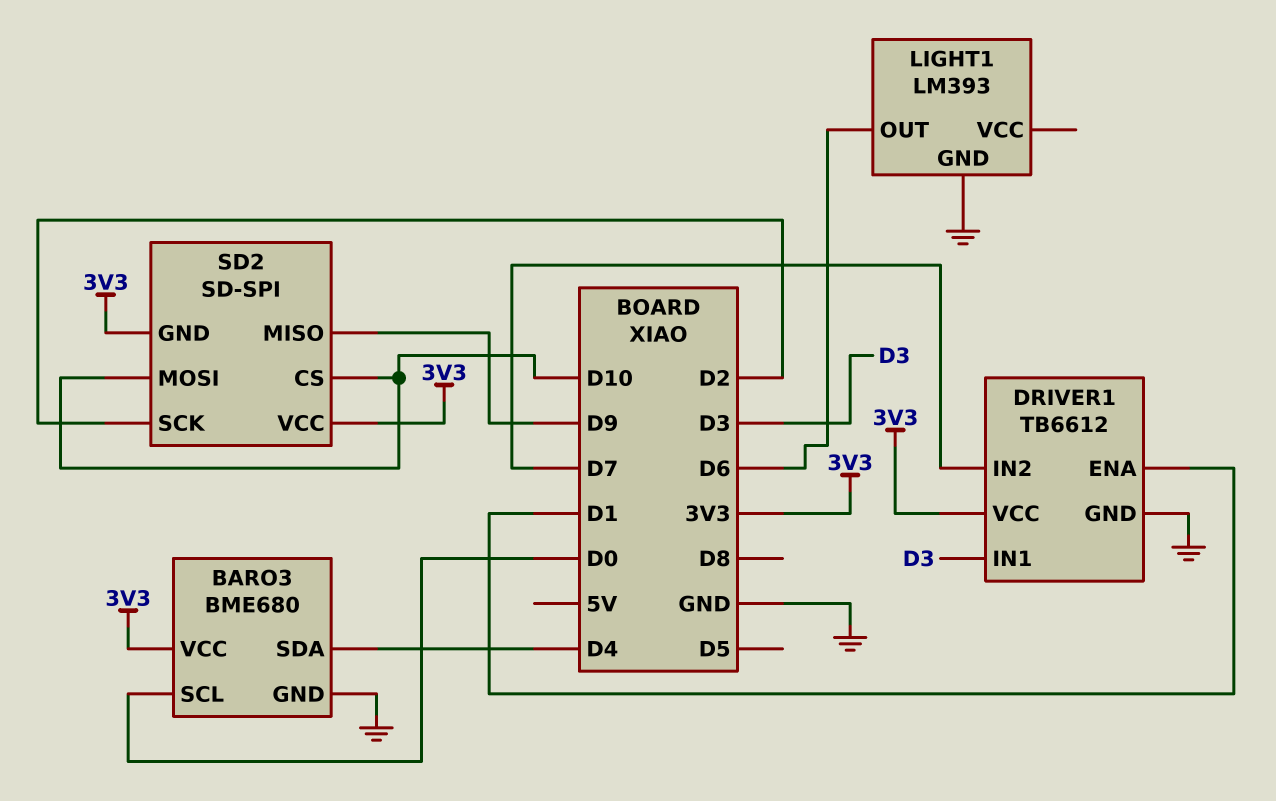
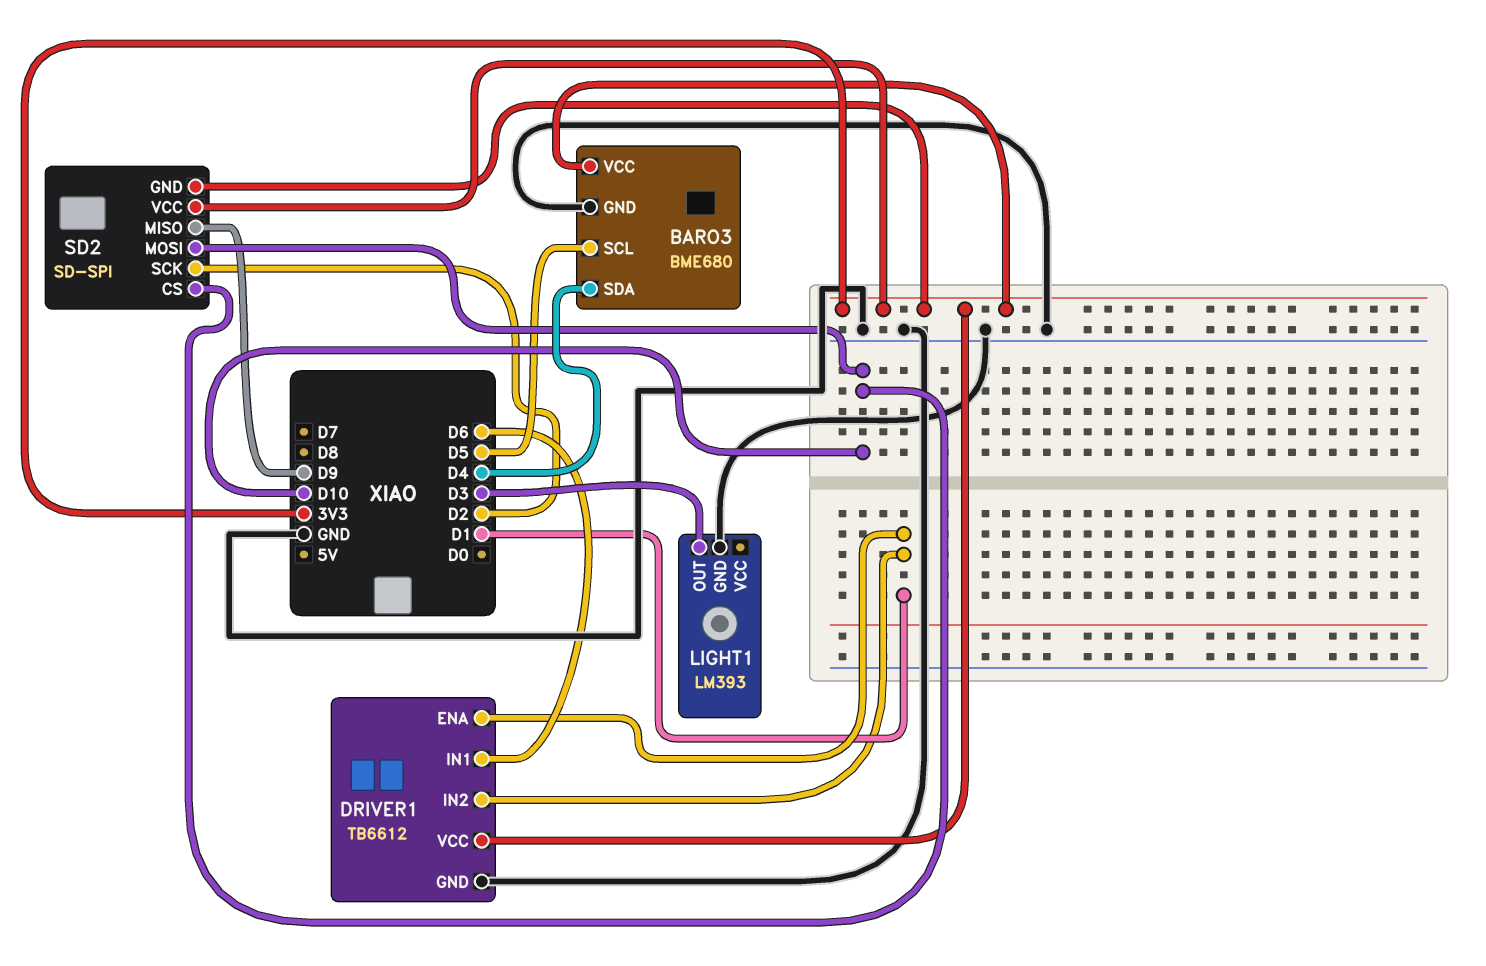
BARO3 pin SCL: D0 -> D5
DRIVER1 pin IN1: D3 -> D6
DRIVER1 pin IN2: D7 -> D1
LIGHT1 pin OUT: D6 -> D3

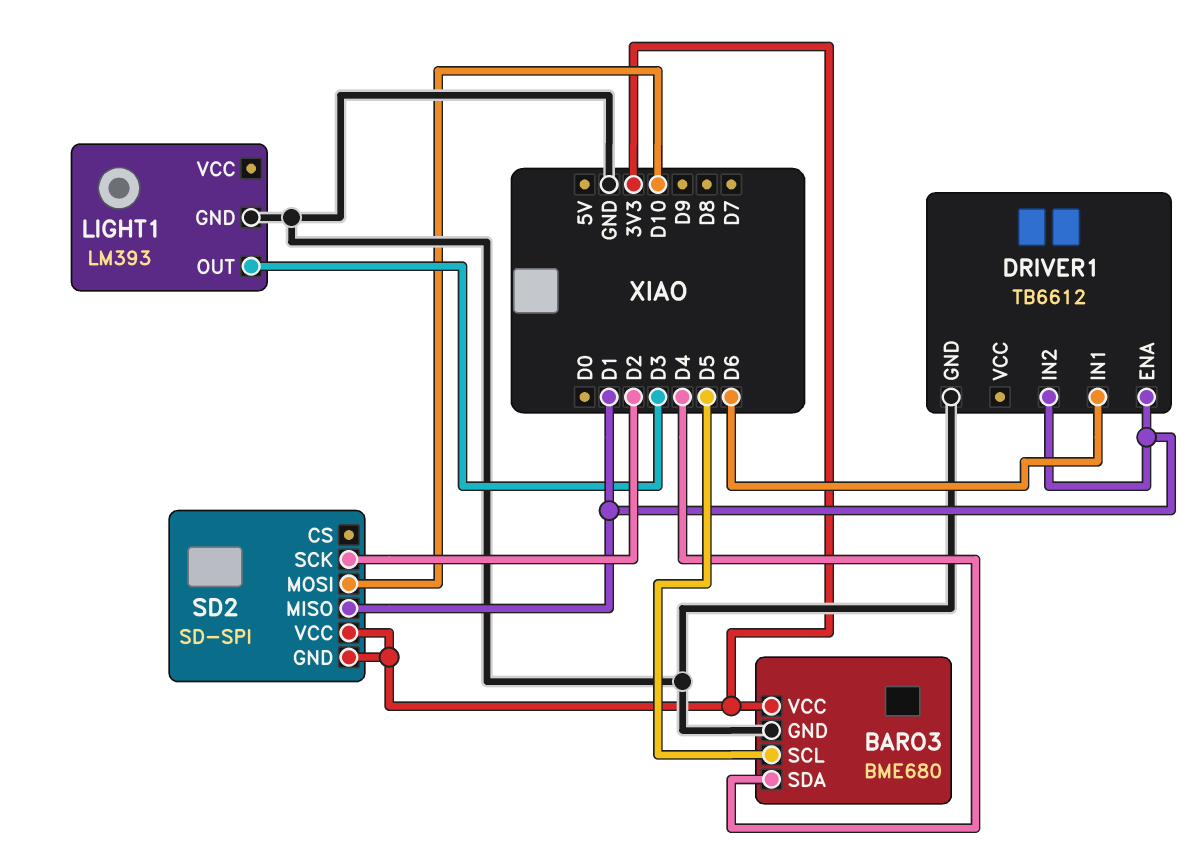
DRIVER1 pin VCC: 3V3 -> none
SD2 pin CS: D10 -> none
SD2 pin MISO: D9 -> D1

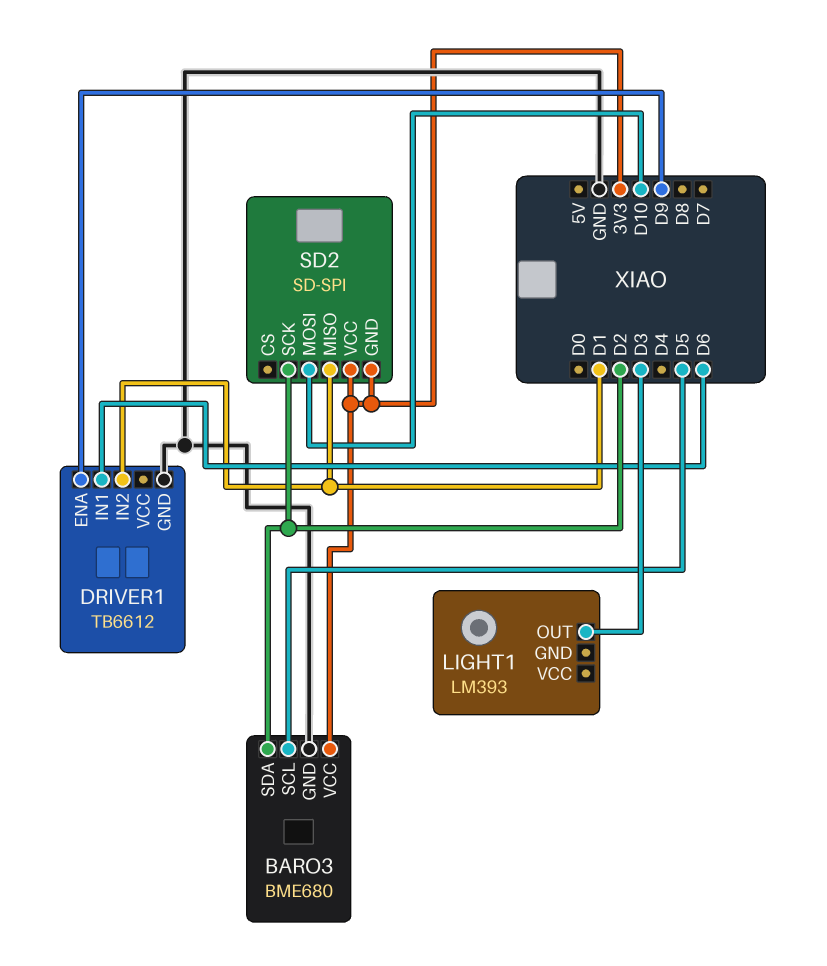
BARO3 pin SDA: D4 -> D2
DRIVER1 pin ENA: D1 -> D9
LIGHT1 pin GND: GND -> none

